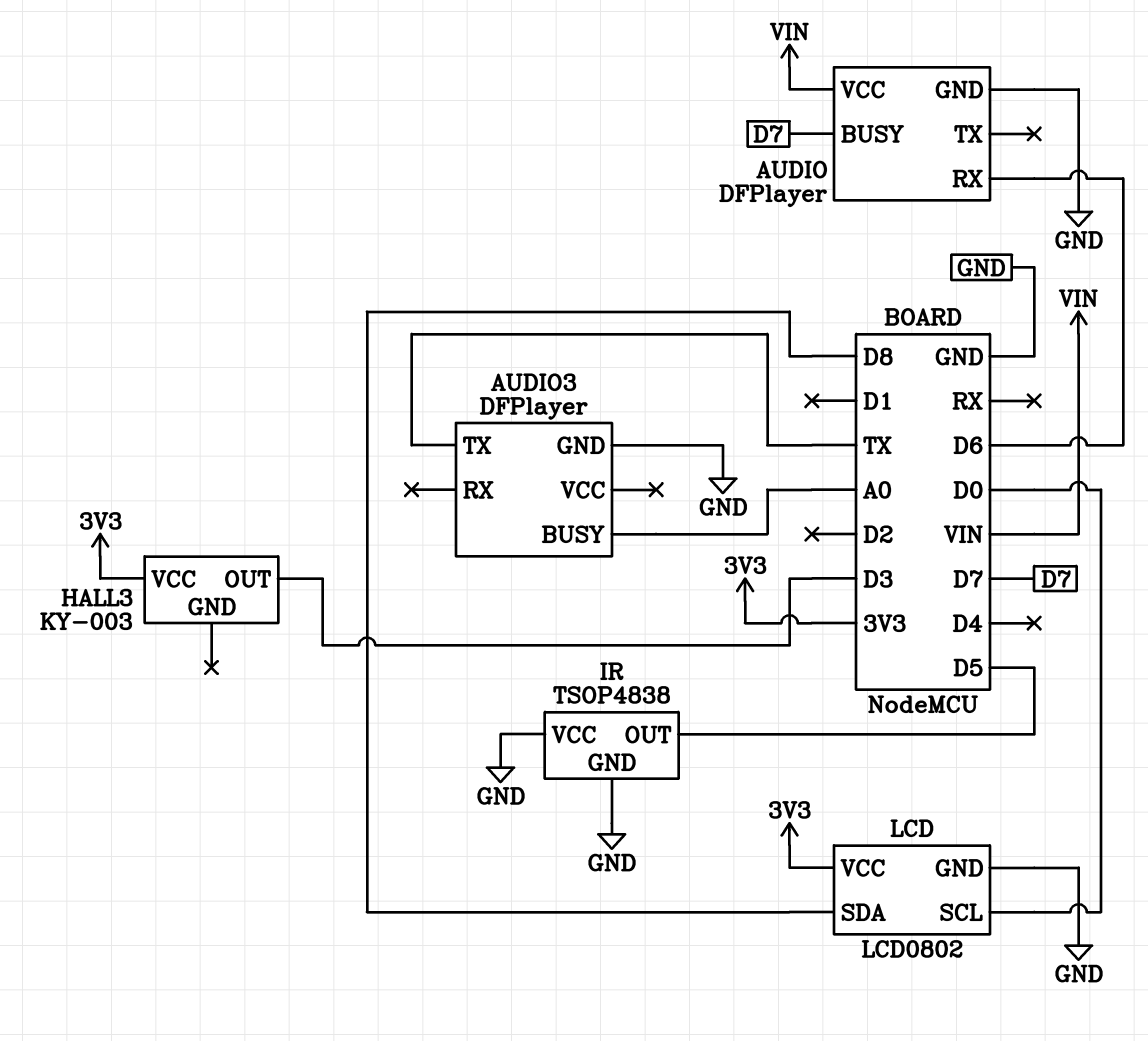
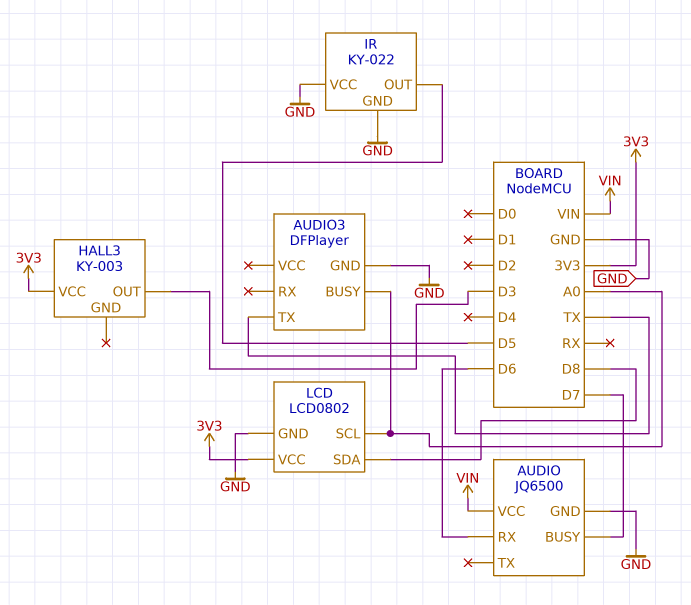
AUDIO: DFPlayer -> JQ6500
IR: TSOP4838 -> KY-022
LCD pin SCL: D0 -> A0

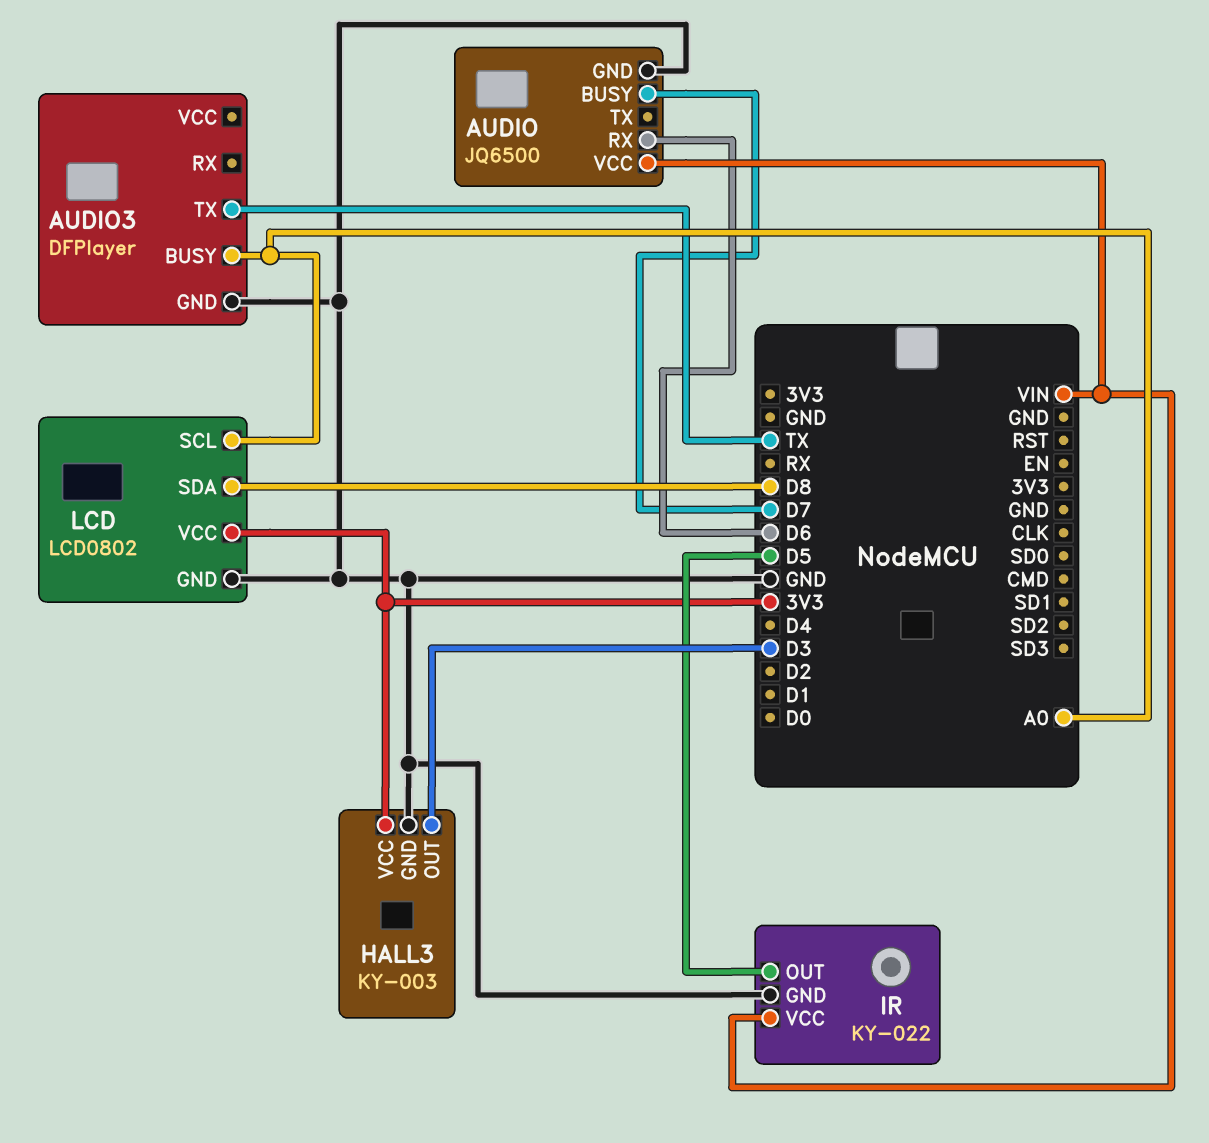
HALL3 pin GND: none -> GND
IR pin VCC: GND -> VIN

